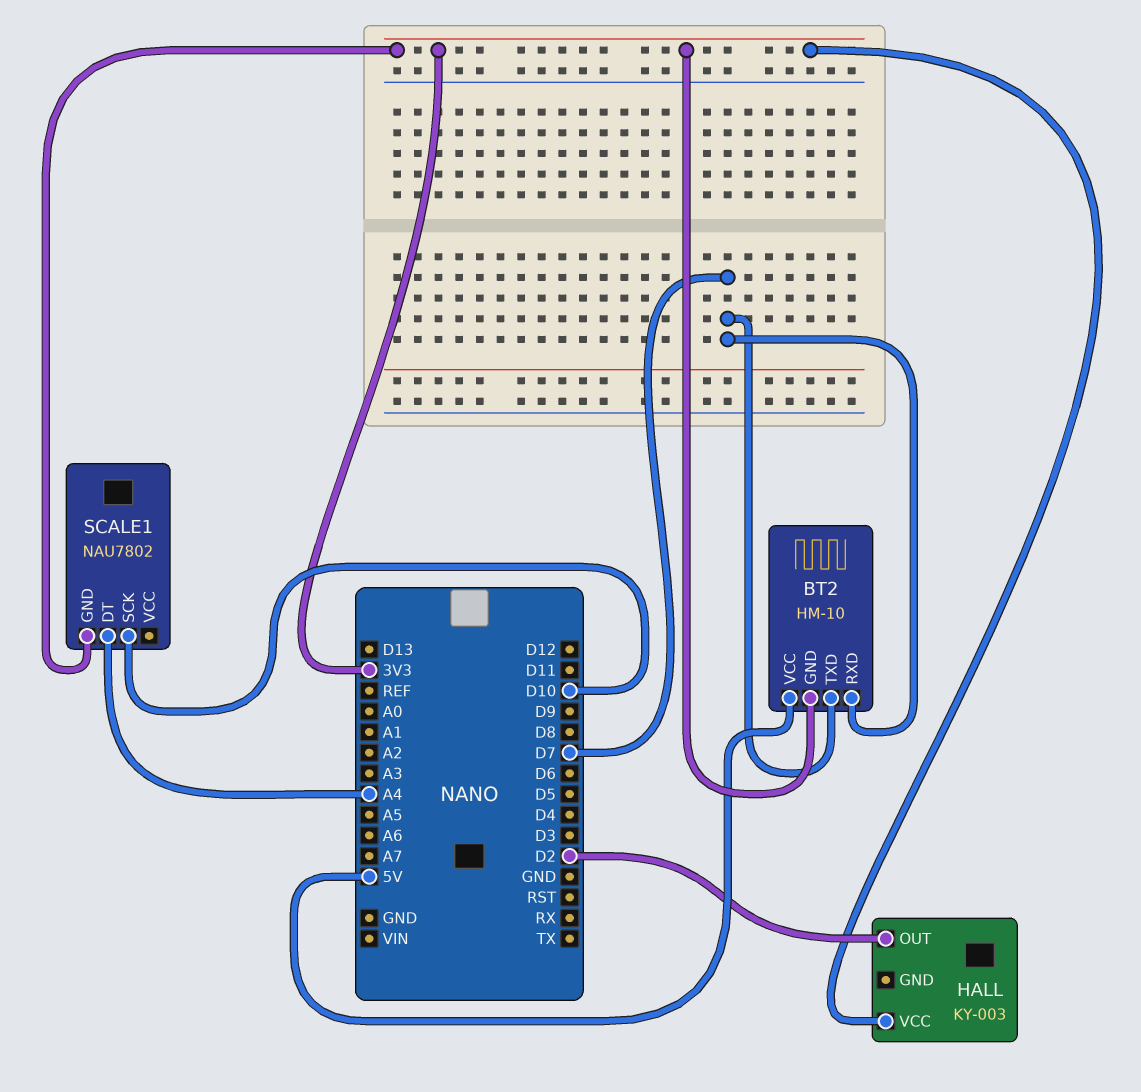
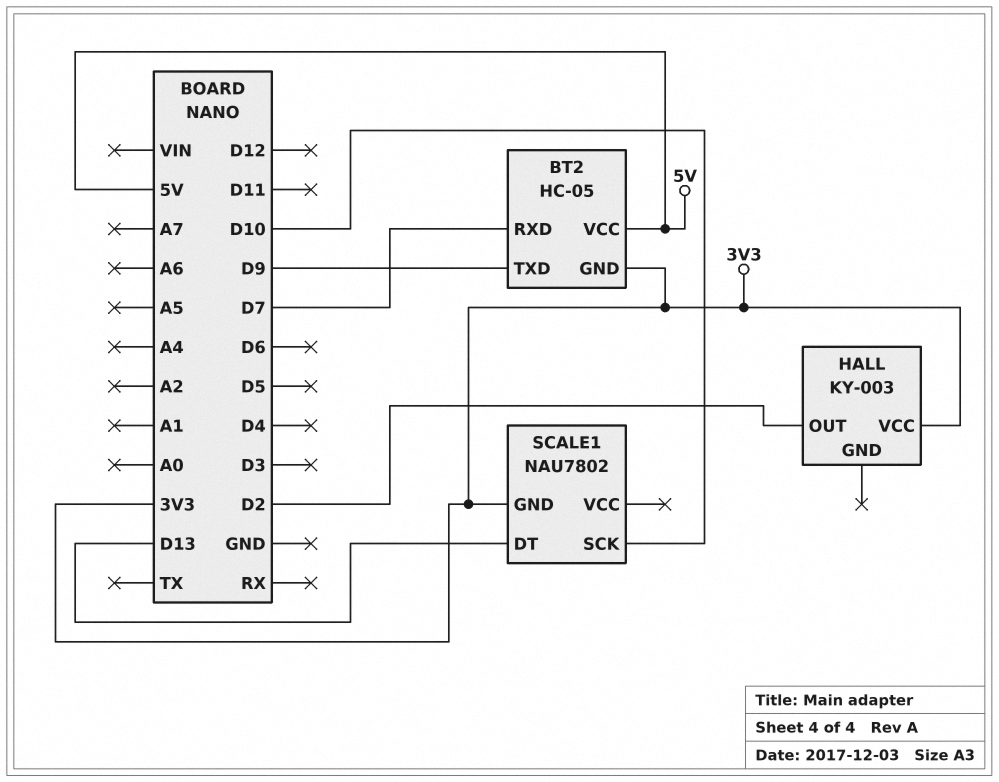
BT2: HM-10 -> HC-05
BT2 pin TXD: D7 -> D9
SCALE1 pin DT: A4 -> D13

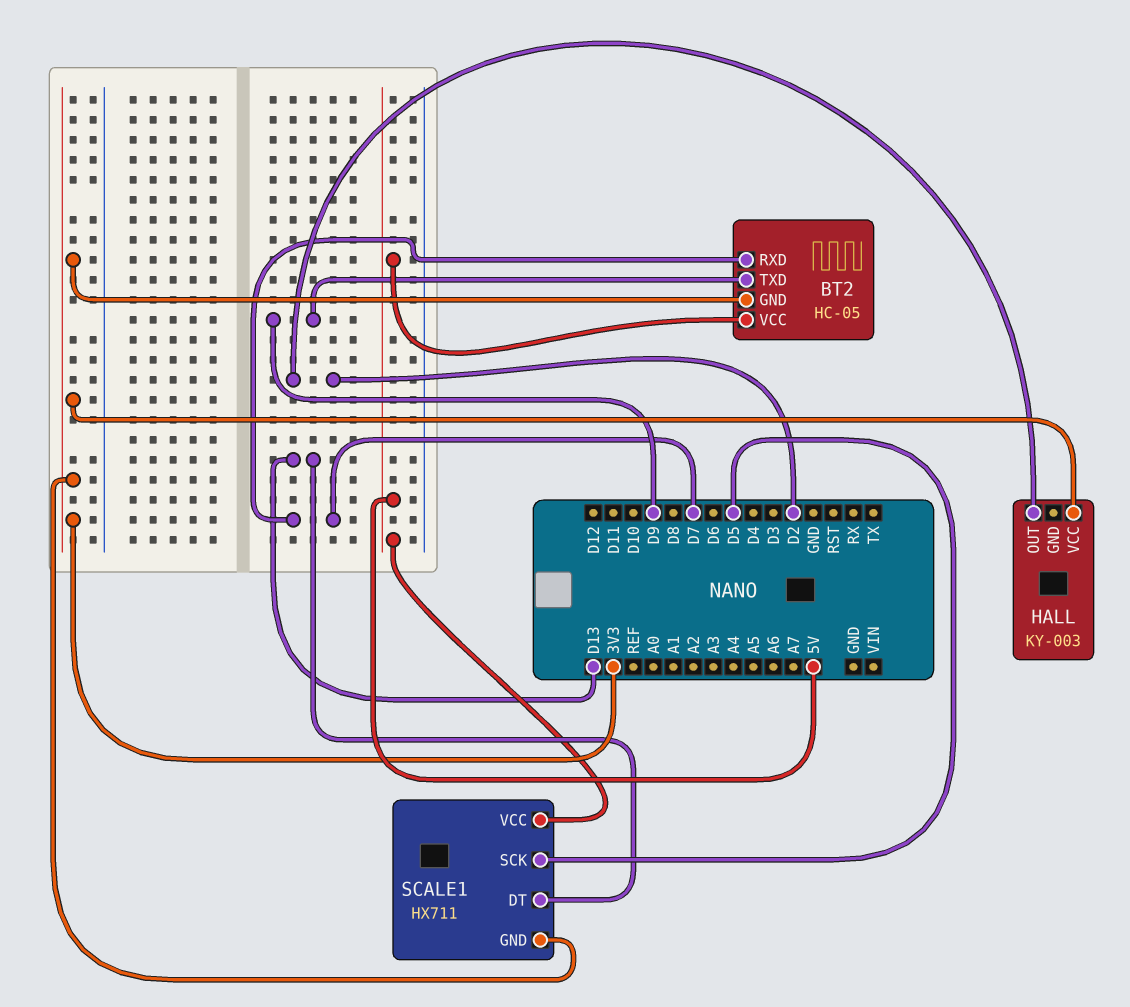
SCALE1: NAU7802 -> HX711
SCALE1 pin SCK: D10 -> D5
SCALE1 pin VCC: none -> 5V

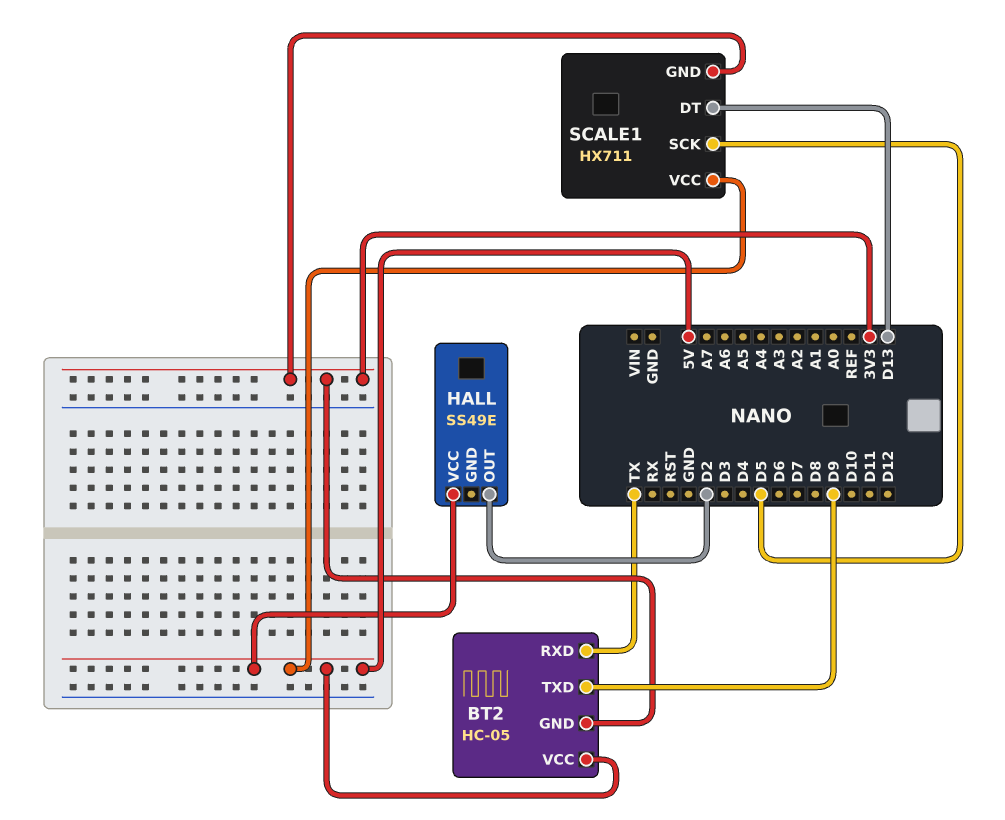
BT2 pin RXD: D7 -> TX
HALL: KY-003 -> SS49E
HALL pin VCC: 3V3 -> 5V

